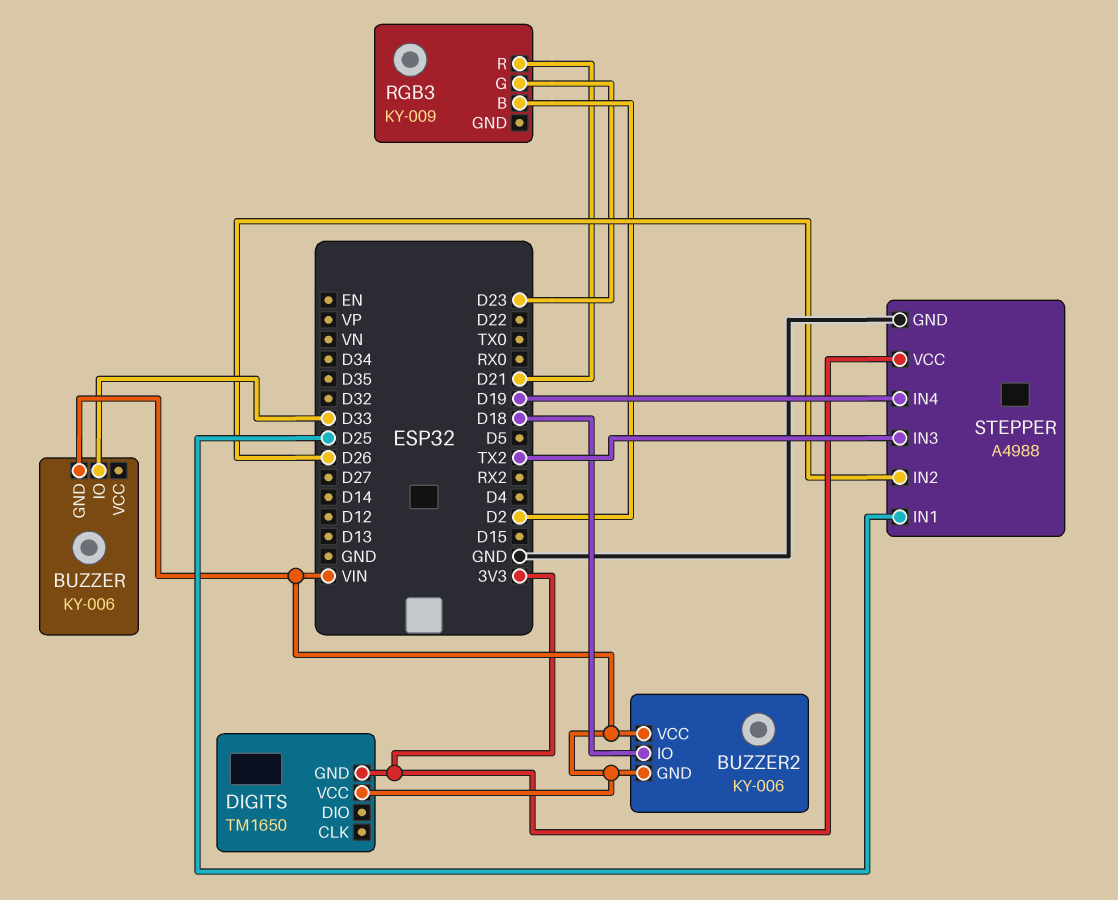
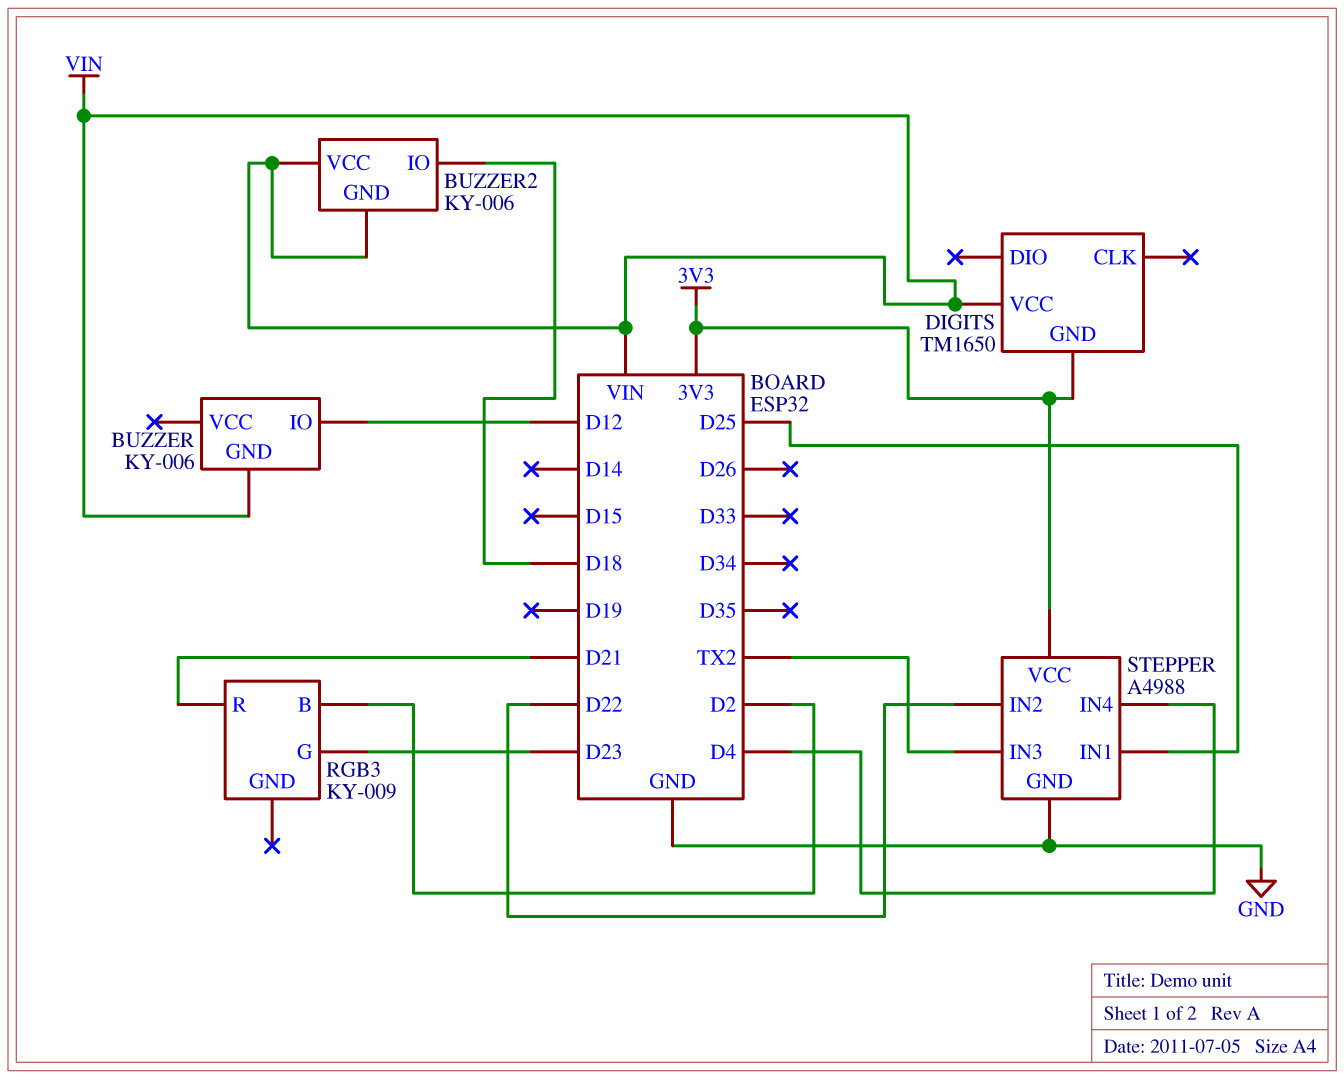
BUZZER pin IO: D33 -> D12
STEPPER pin IN2: D26 -> D22
STEPPER pin IN4: D19 -> D4

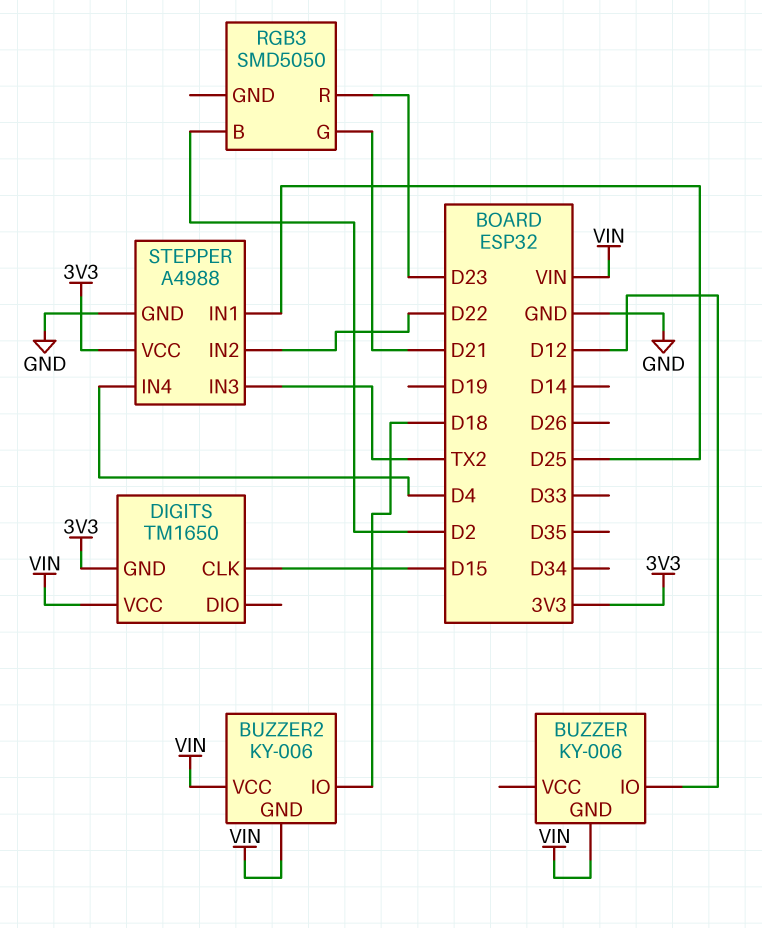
DIGITS pin CLK: none -> D15
RGB3: KY-009 -> SMD5050
RGB3 pin G: D23 -> D21
RGB3 pin R: D21 -> D23

